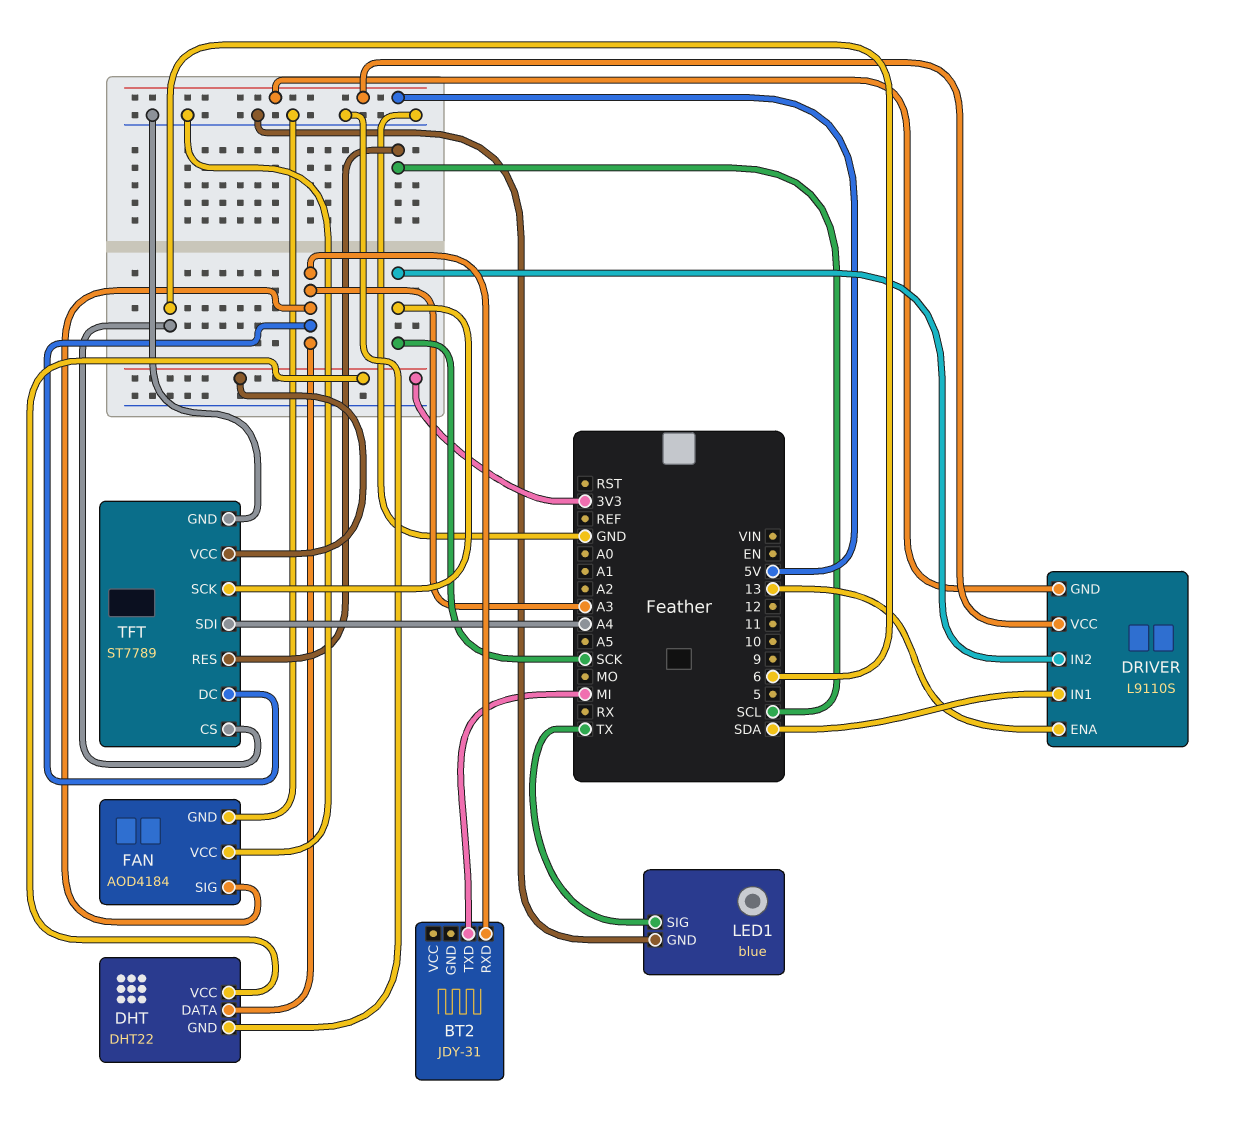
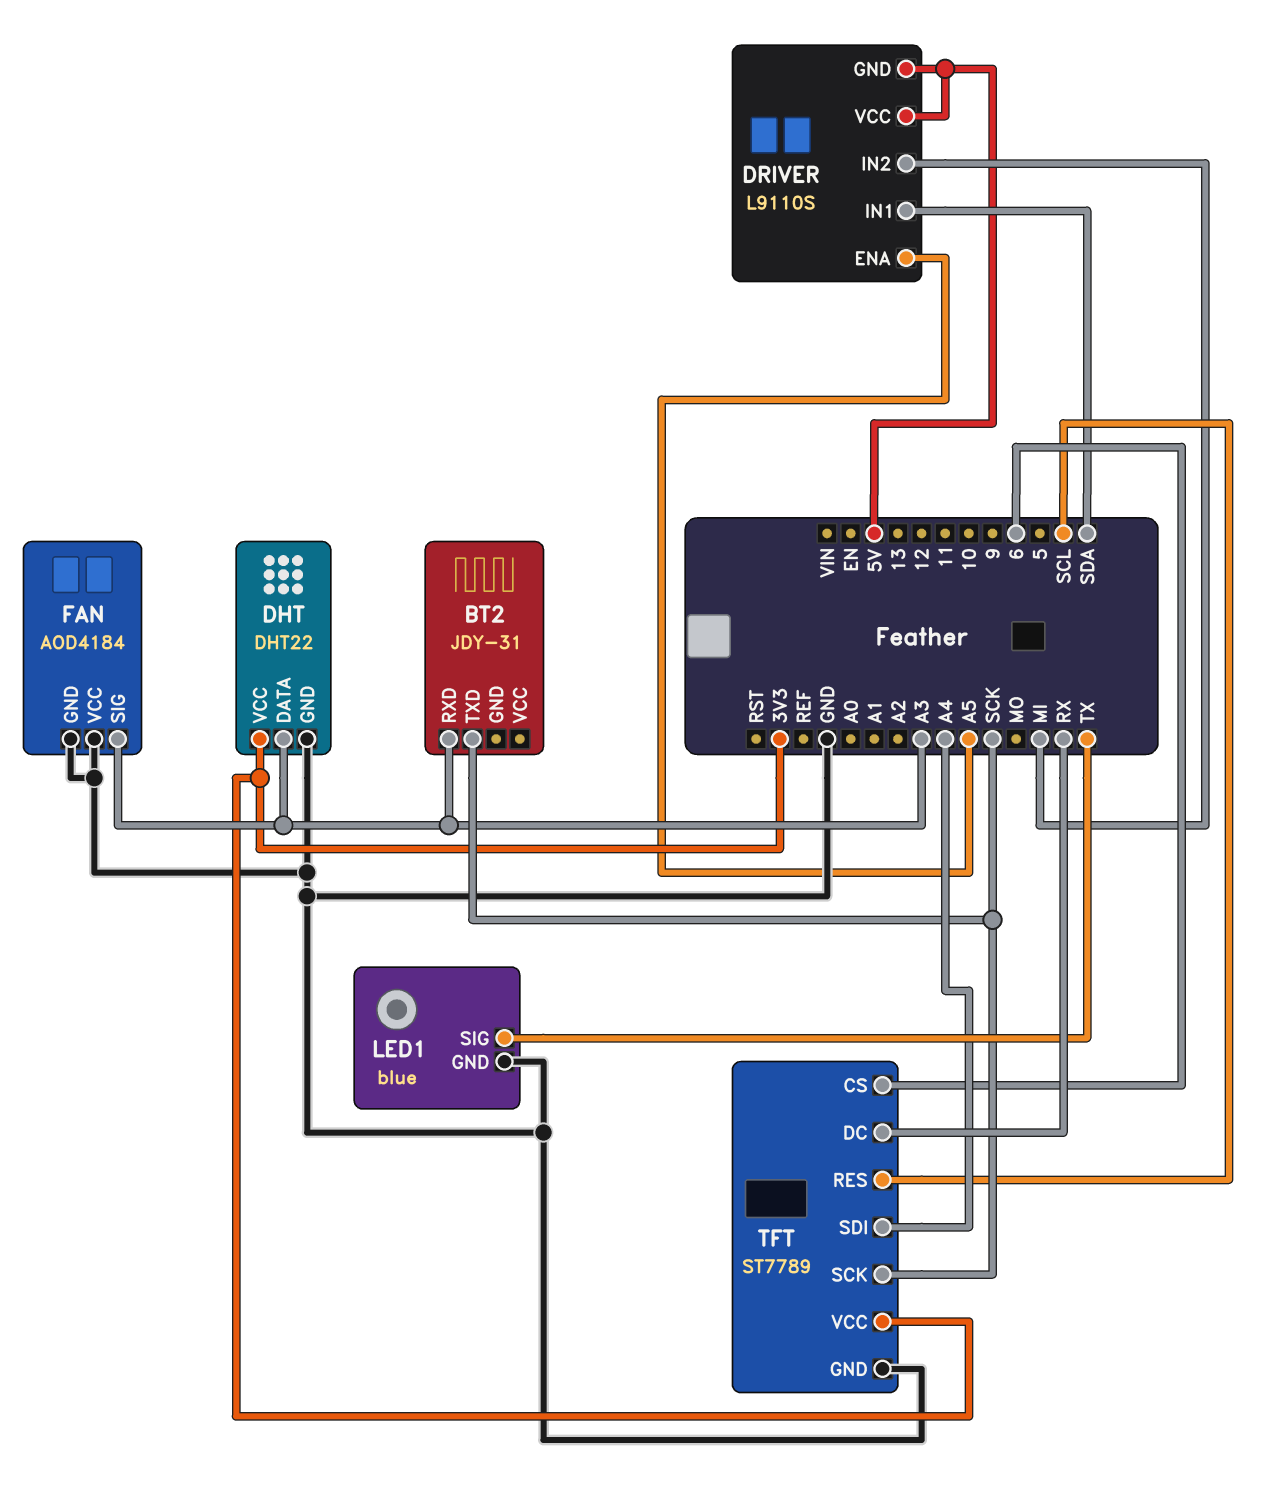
BT2 pin TXD: MI -> SCK
DRIVER pin ENA: 13 -> A5
DRIVER pin IN2: SCK -> MI
TFT pin DC: A3 -> RX

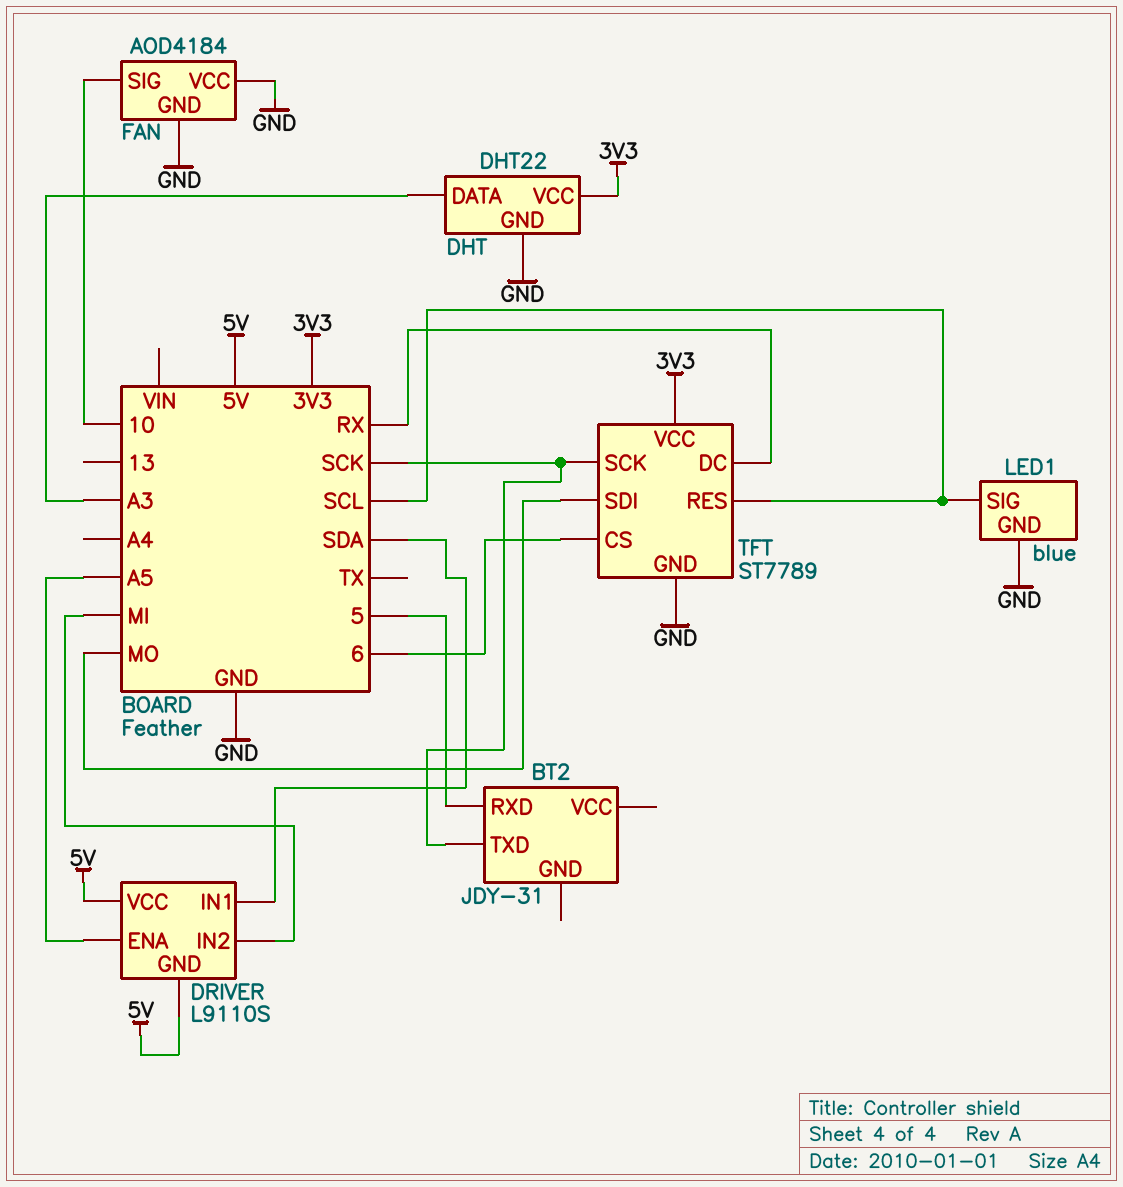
BT2 pin RXD: A3 -> 5
FAN pin SIG: A3 -> 10
LED1 pin SIG: TX -> SCL
TFT pin SDI: A4 -> MO

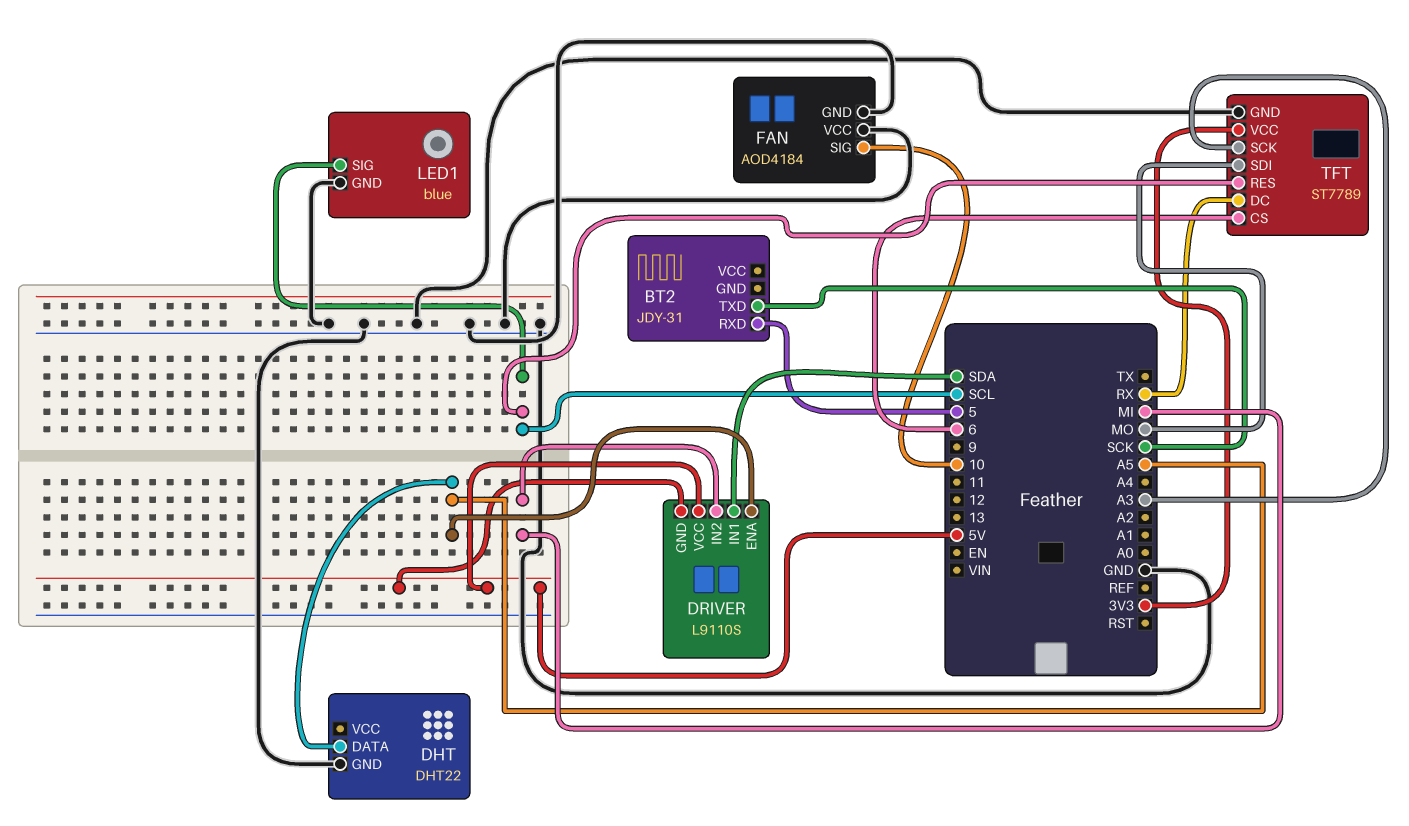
DHT pin DATA: A3 -> A5
DHT pin VCC: 3V3 -> none
TFT pin SCK: SCK -> A3

